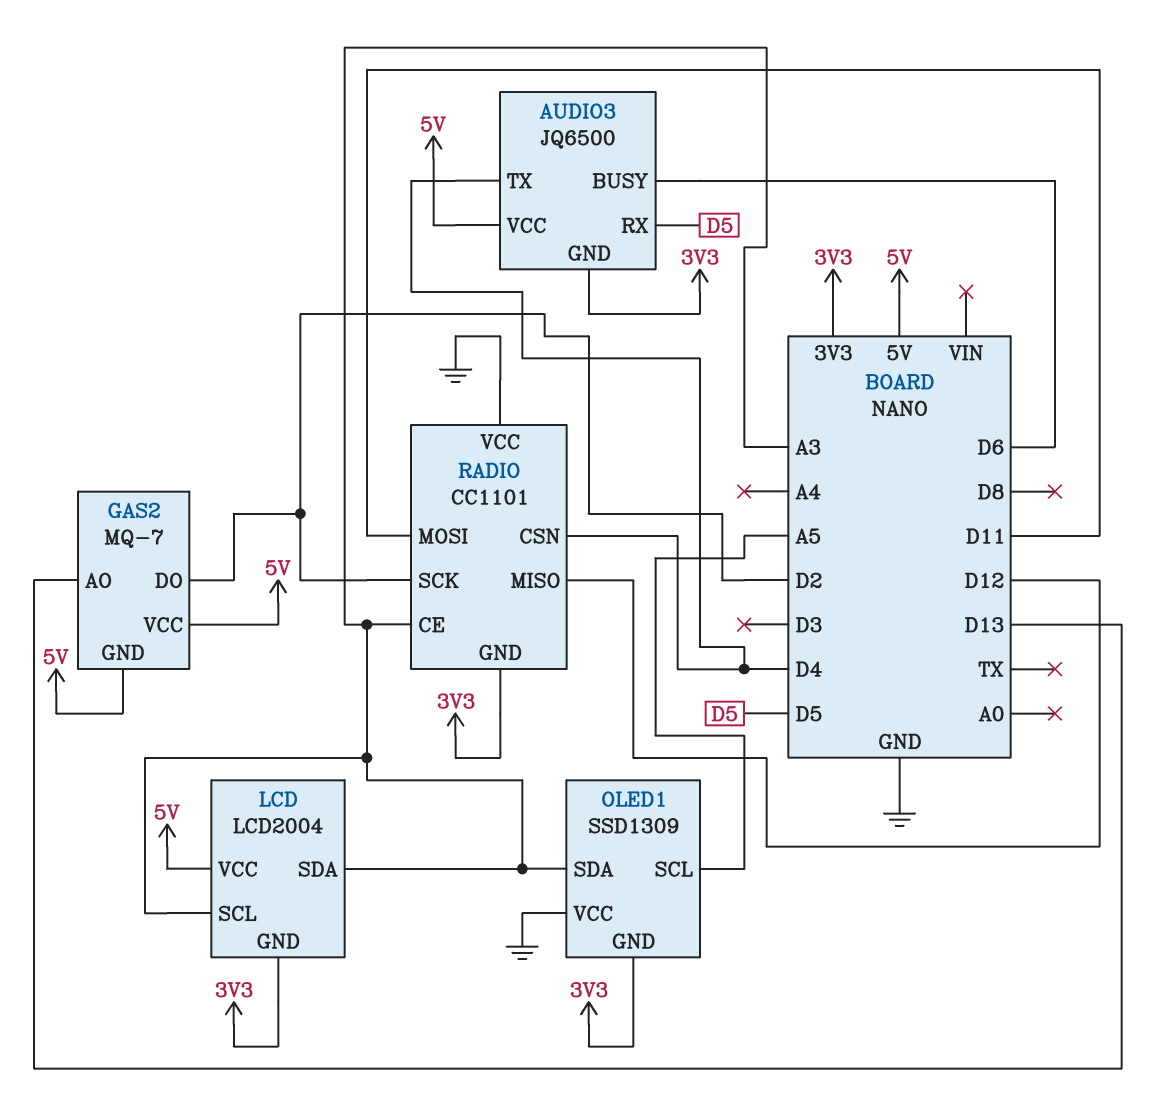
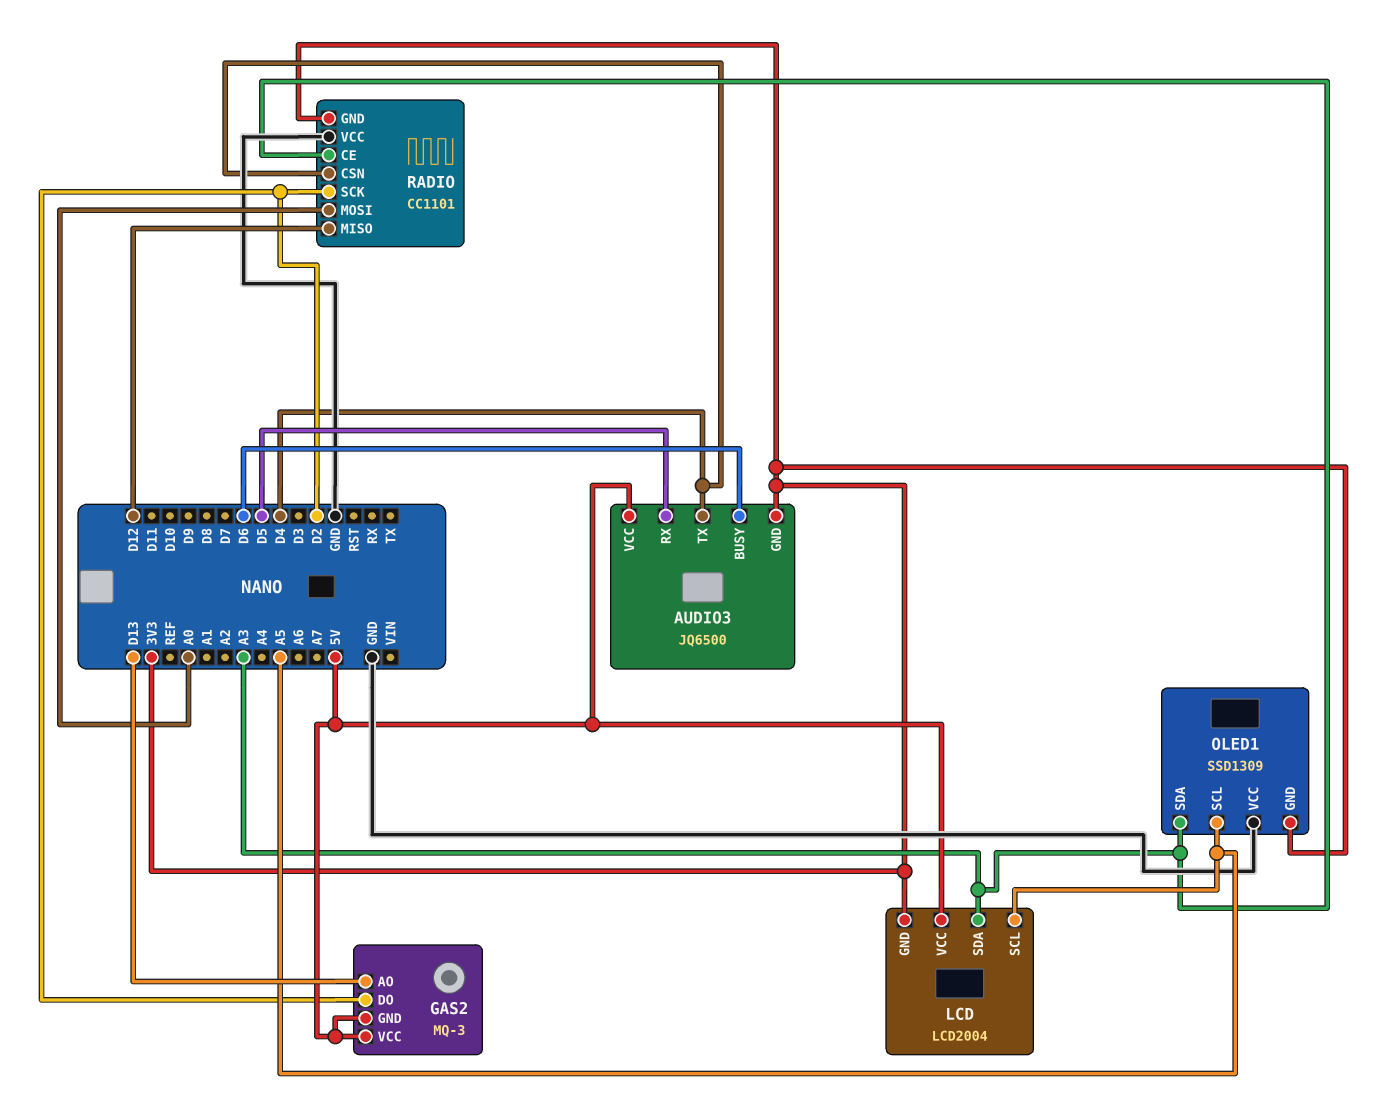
GAS2: MQ-7 -> MQ-3
LCD pin SCL: A3 -> A5
RADIO pin MOSI: D11 -> A0

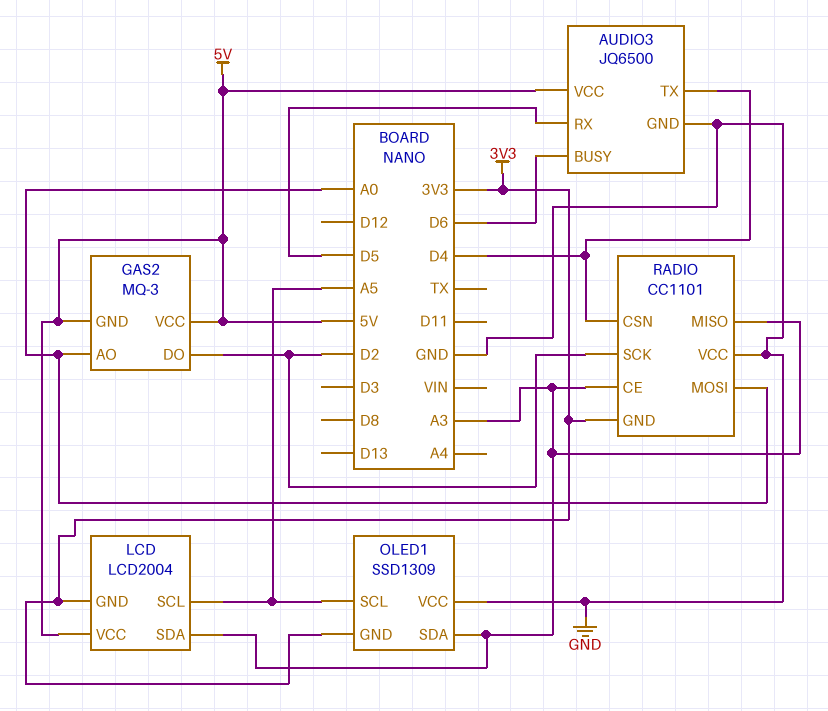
AUDIO3 pin GND: 3V3 -> GND
GAS2 pin AO: D13 -> A0
RADIO pin MISO: D12 -> A3

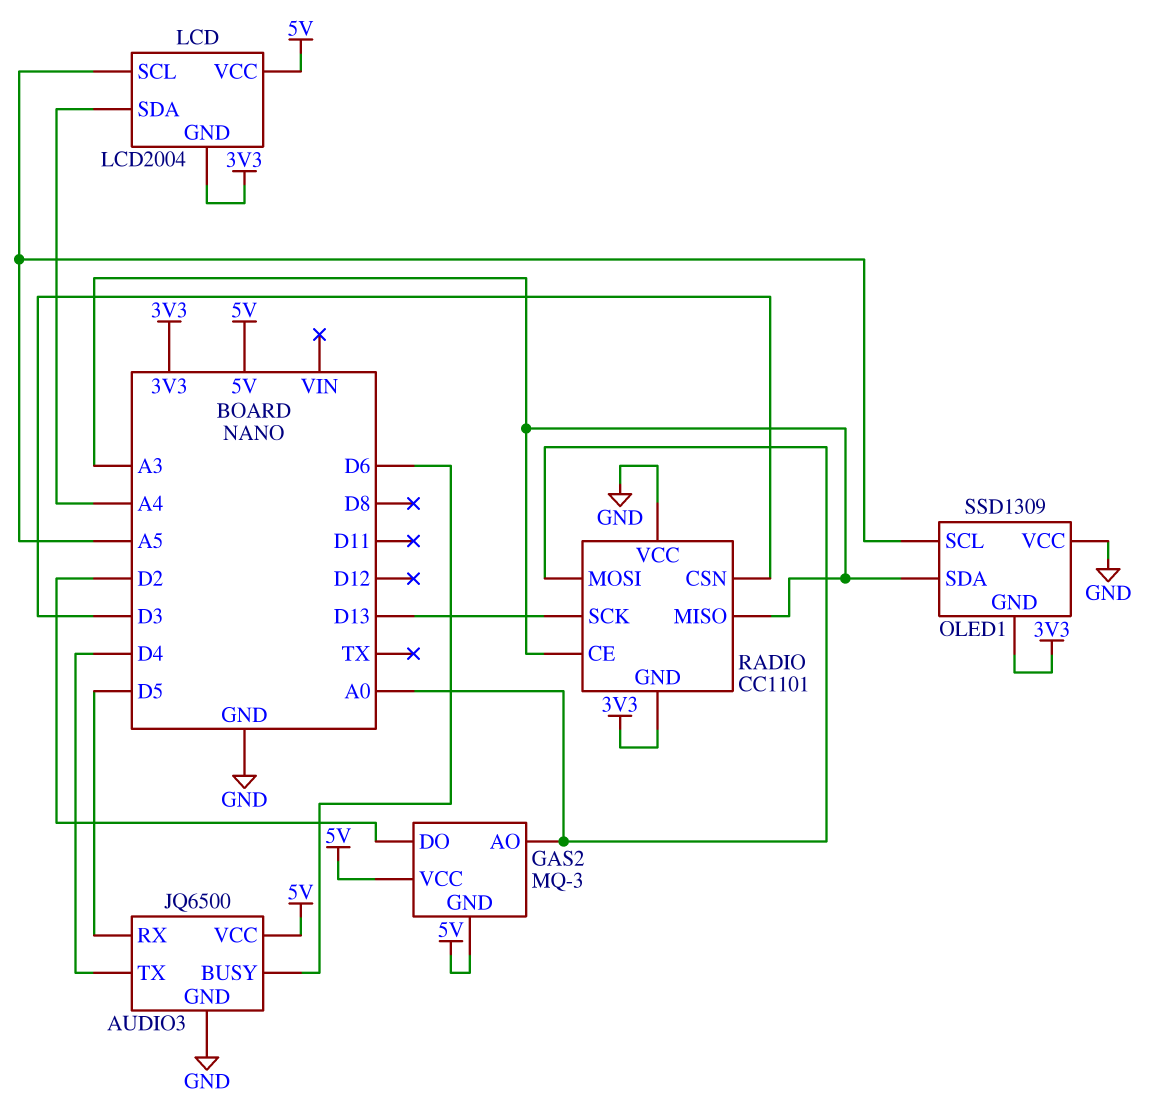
LCD pin SDA: A3 -> A4
RADIO pin CSN: D4 -> D3
RADIO pin SCK: D2 -> D13

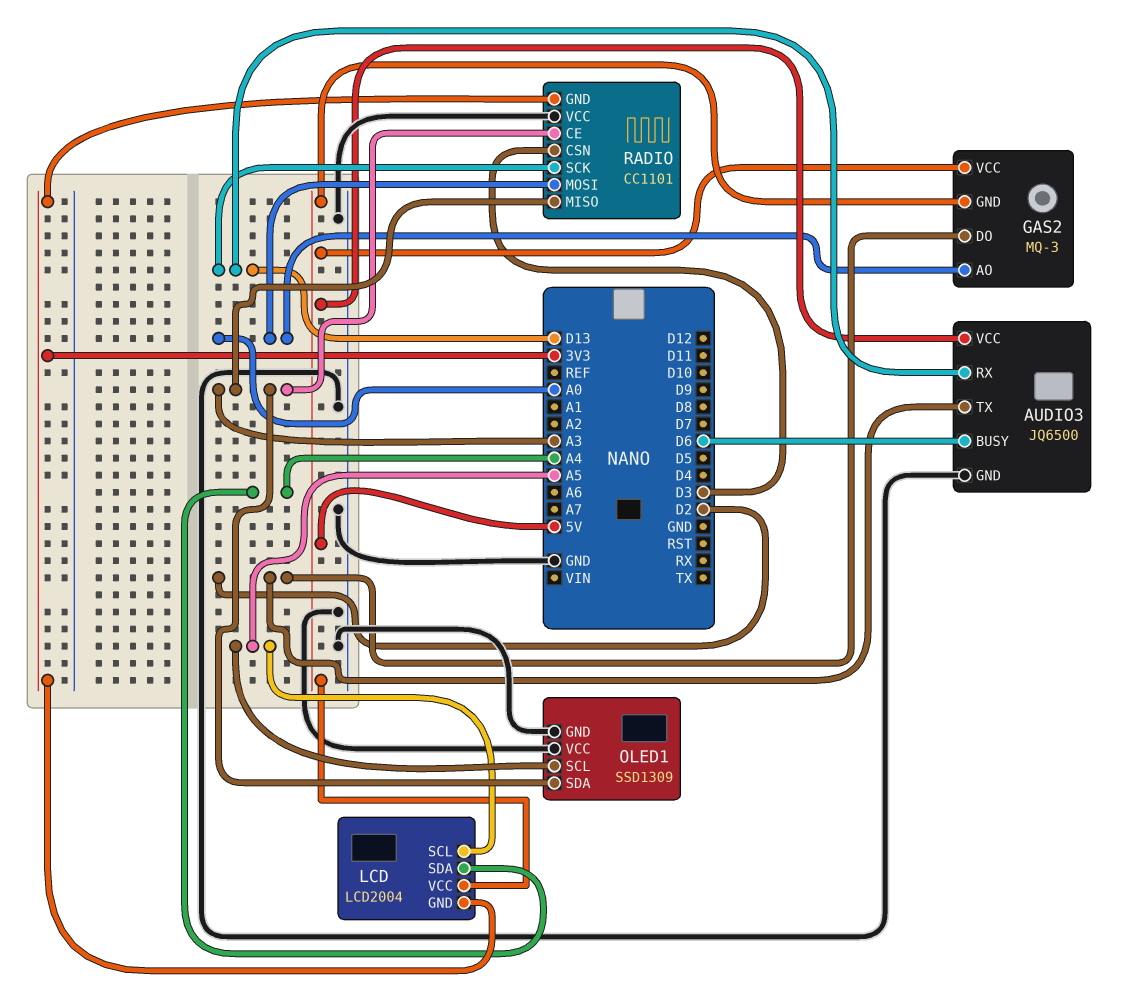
AUDIO3 pin RX: D5 -> D13
AUDIO3 pin TX: D4 -> D2
OLED1 pin GND: 3V3 -> GND

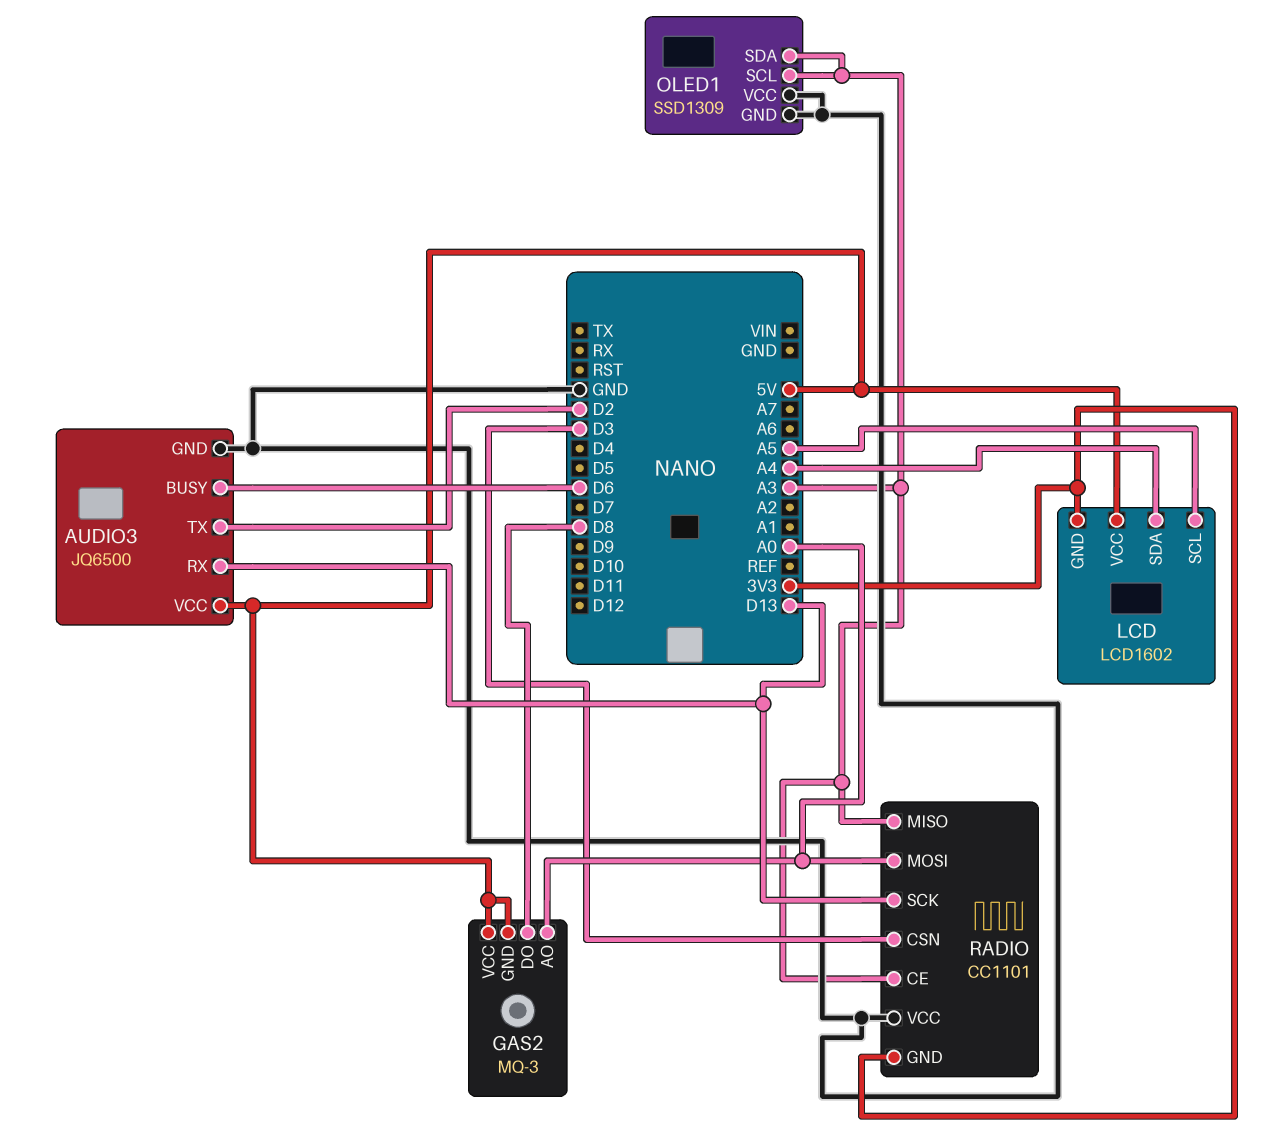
GAS2 pin DO: D2 -> D8
LCD: LCD2004 -> LCD1602
OLED1 pin SCL: A5 -> A3

